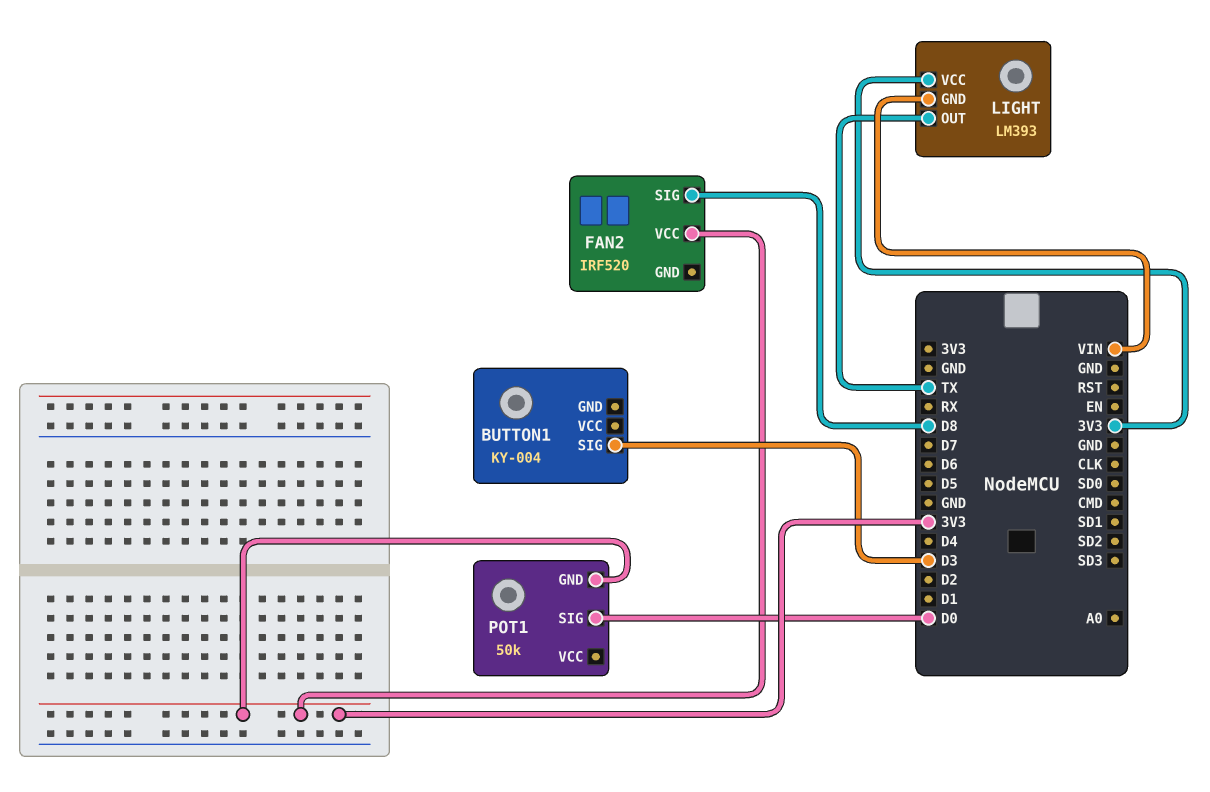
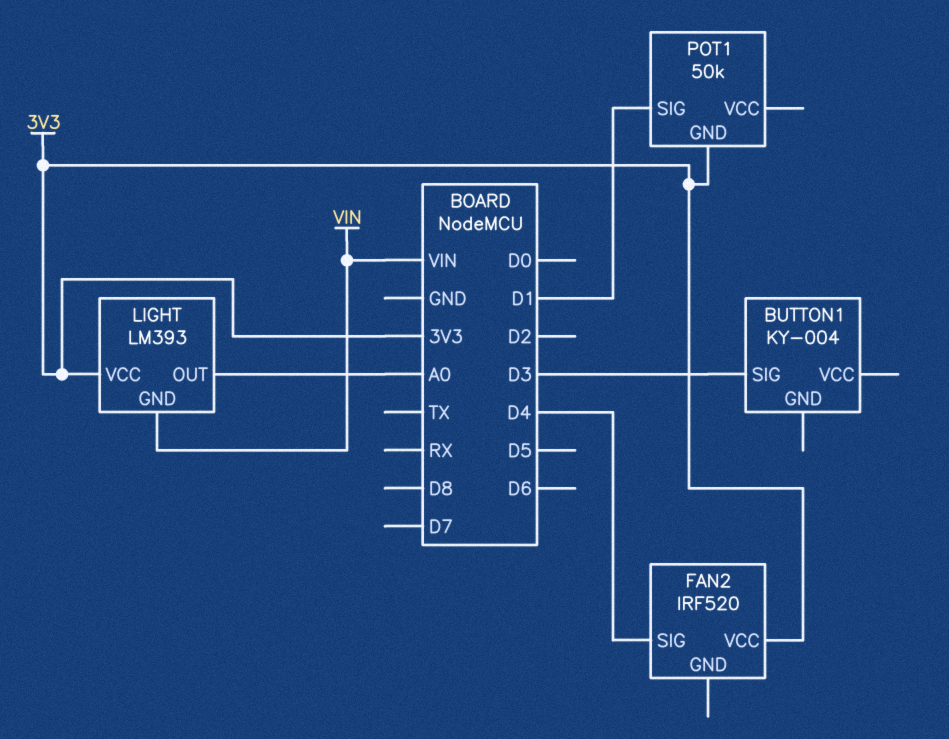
FAN2 pin SIG: D8 -> D4
LIGHT pin OUT: TX -> A0
POT1 pin SIG: D0 -> D1

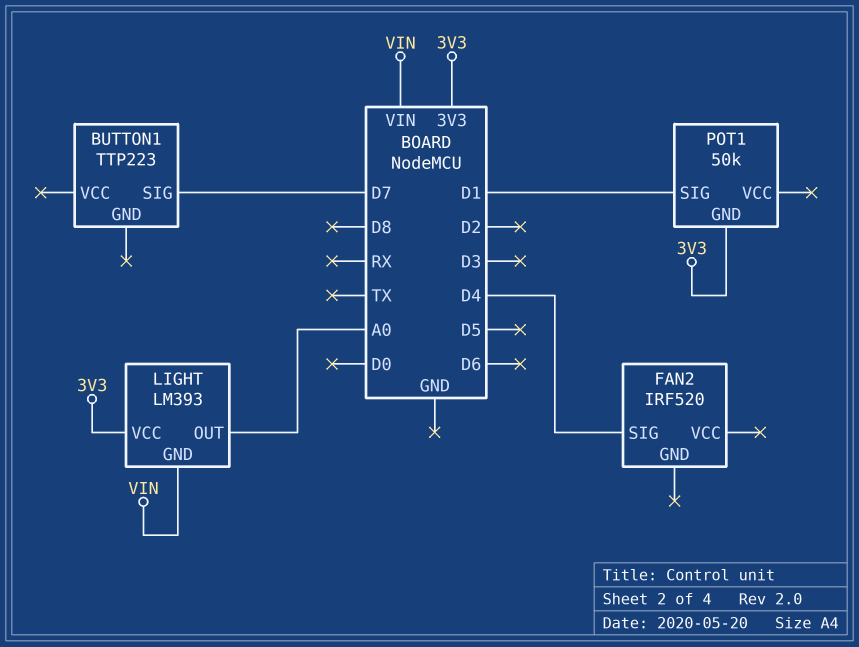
BUTTON1: KY-004 -> TTP223
BUTTON1 pin SIG: D3 -> D7
FAN2 pin VCC: 3V3 -> none

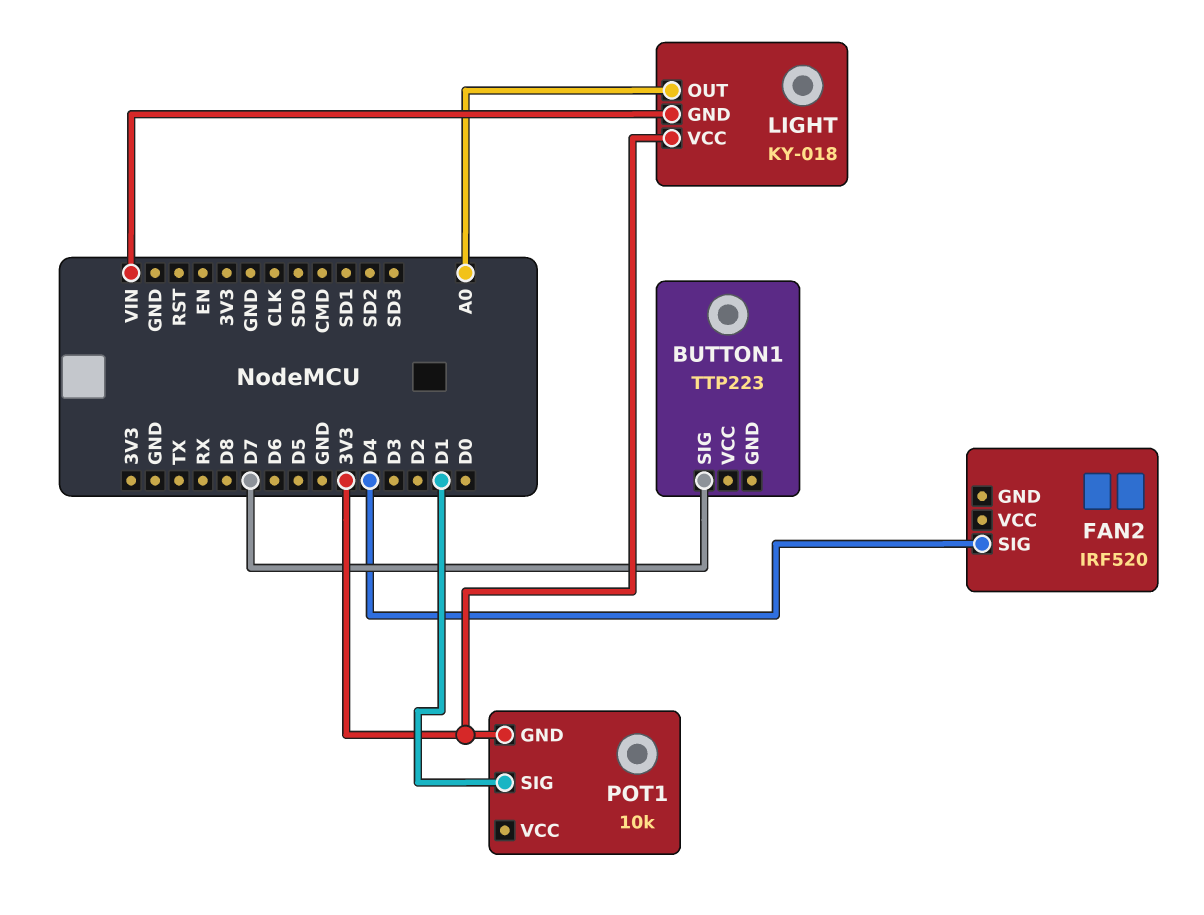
LIGHT: LM393 -> KY-018
POT1: 50k -> 10k

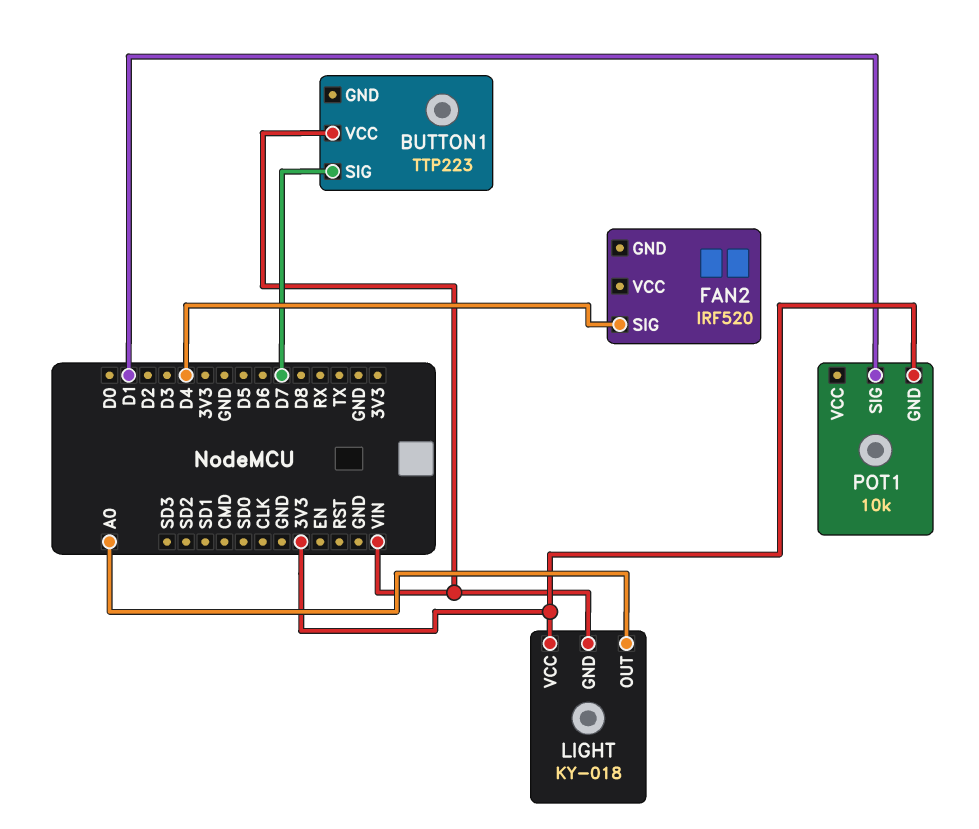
BUTTON1 pin VCC: none -> VIN

